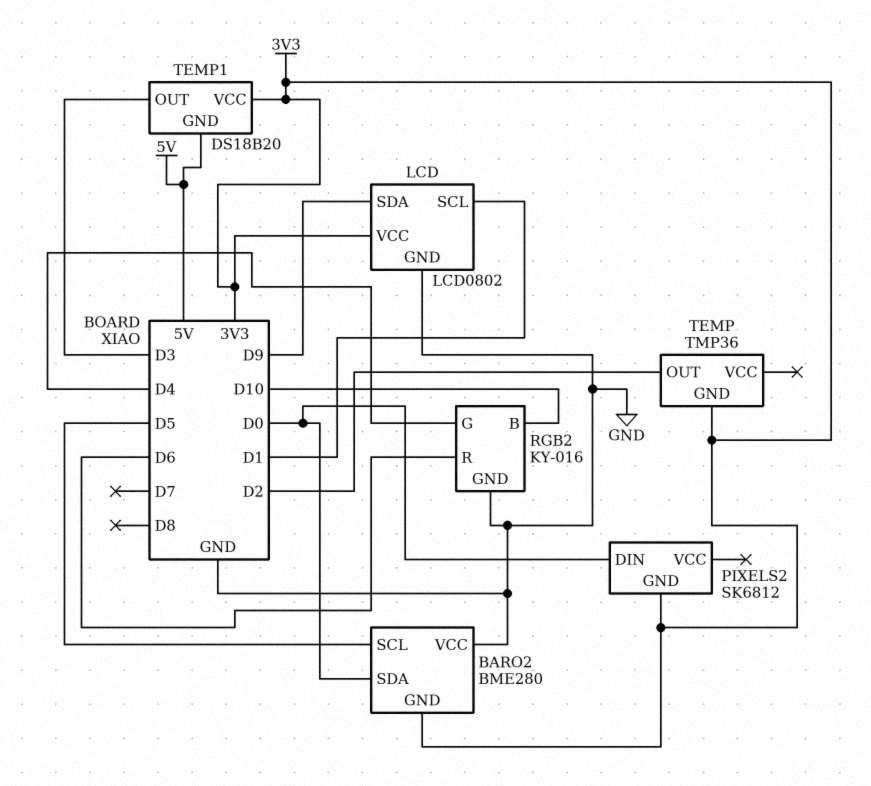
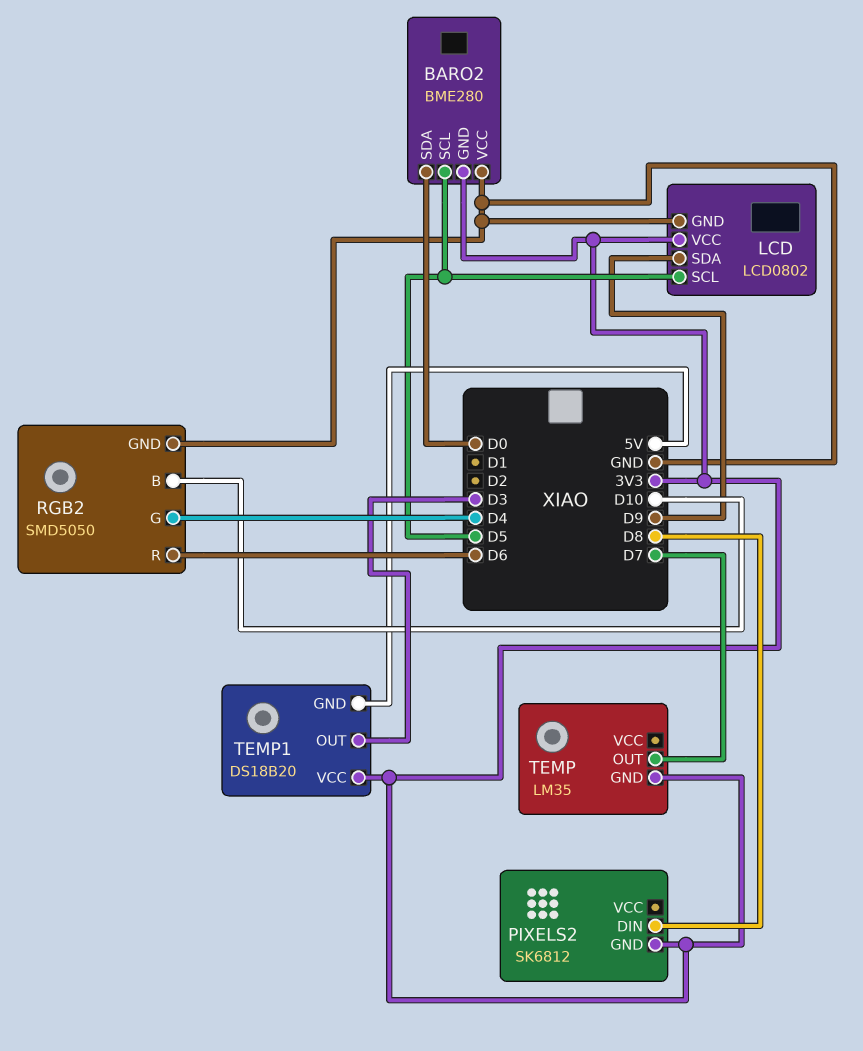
LCD pin SCL: D1 -> D5
PIXELS2 pin DIN: D0 -> D8
RGB2: KY-016 -> SMD5050
TEMP: TMP36 -> LM35
TEMP pin OUT: D2 -> D7

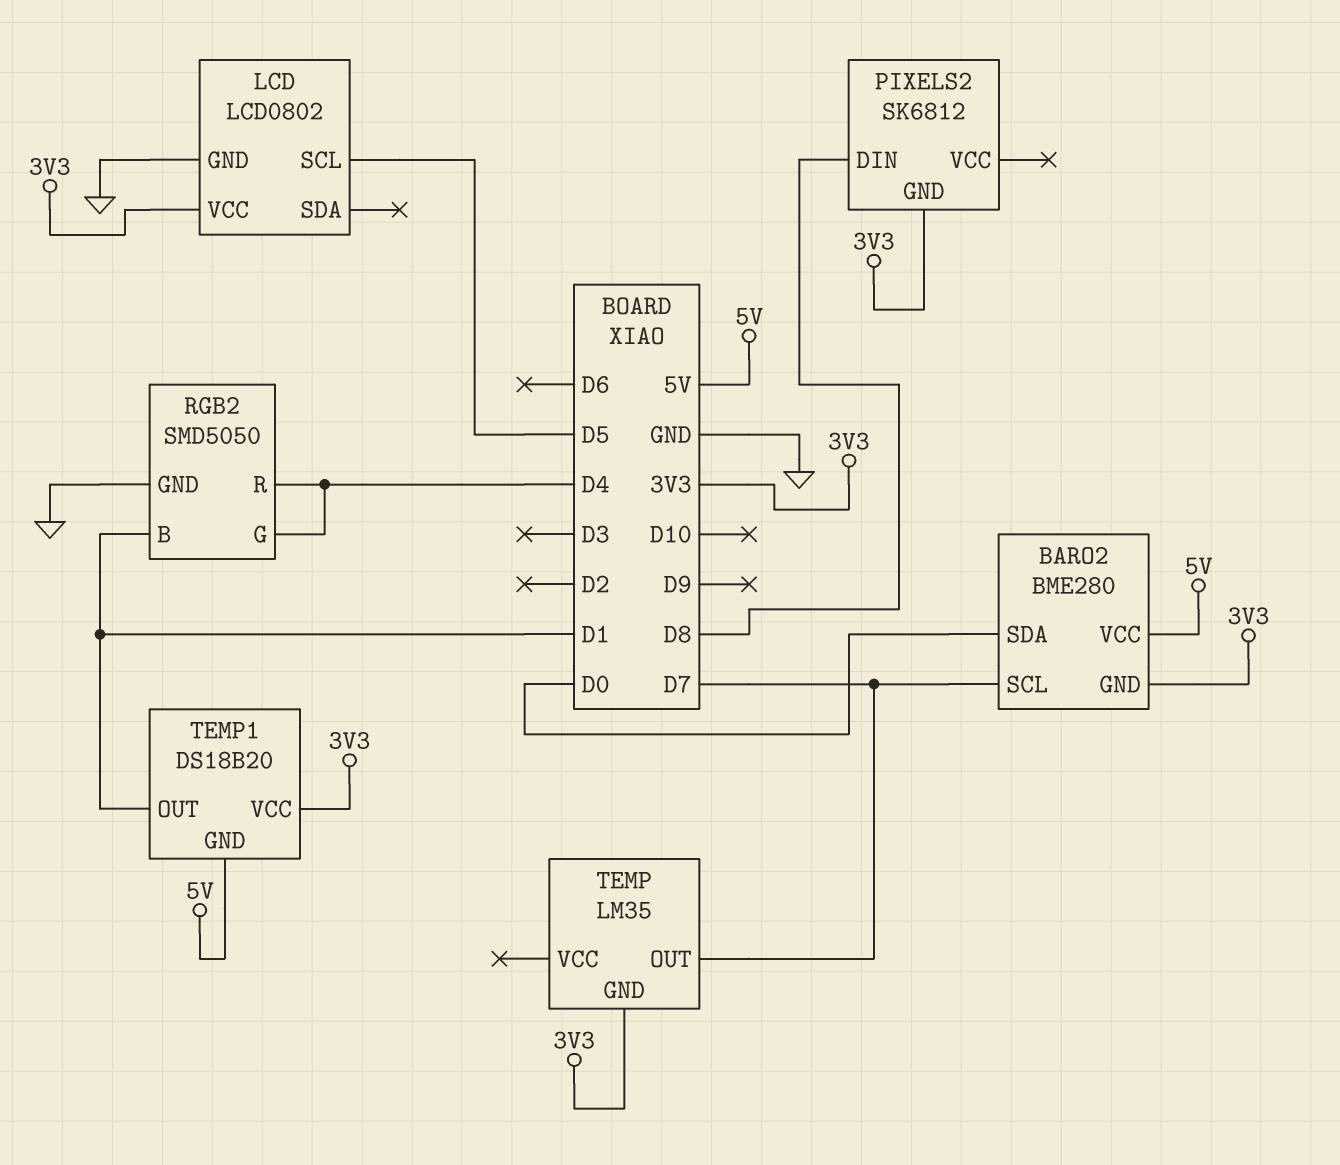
BARO2 pin SCL: D5 -> D7
BARO2 pin VCC: GND -> 5V
LCD pin SDA: D9 -> none
RGB2 pin B: D10 -> D1
RGB2 pin R: D6 -> D4
TEMP1 pin OUT: D3 -> D1

